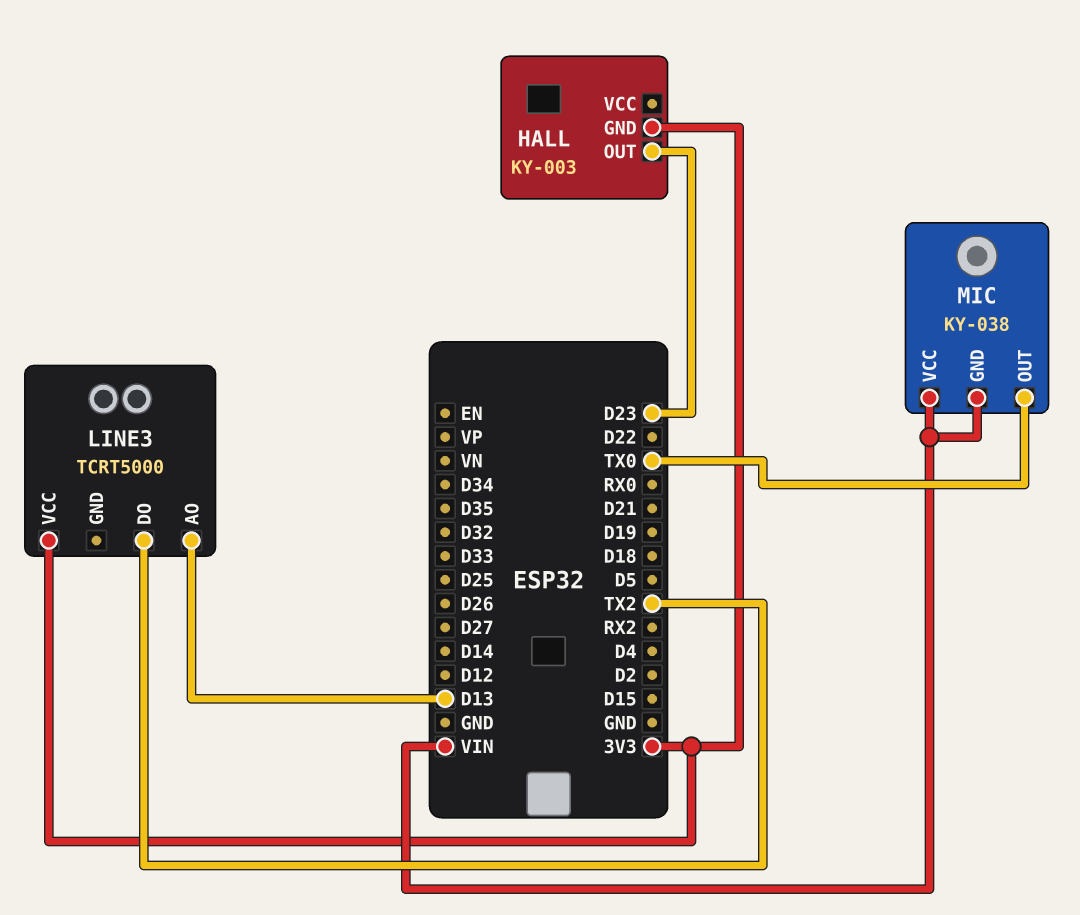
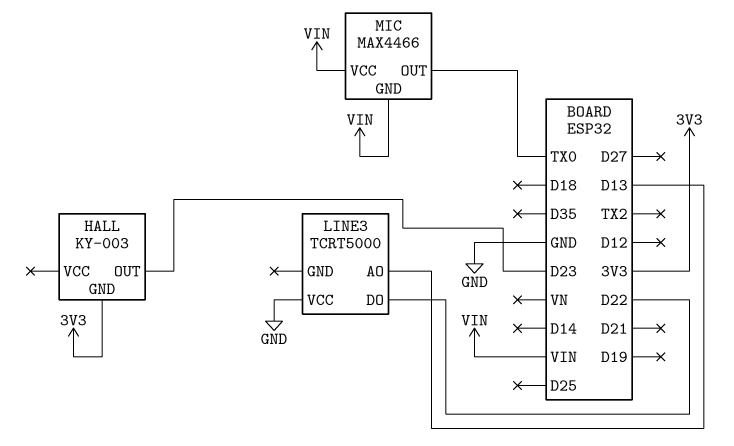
LINE3 pin DO: TX2 -> D22
LINE3 pin VCC: 3V3 -> GND
MIC: KY-038 -> MAX4466

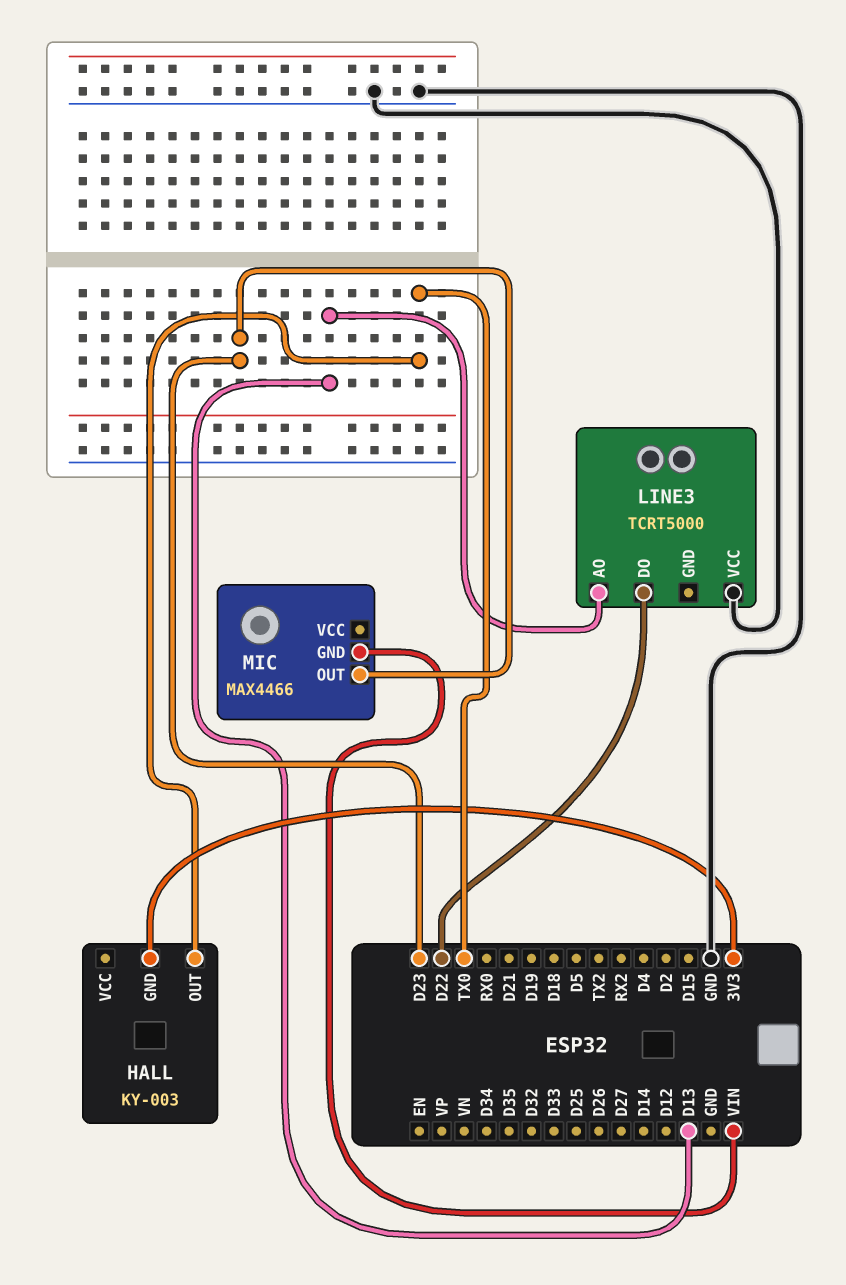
HALL pin OUT: D23 -> TX0
MIC pin OUT: TX0 -> D23
MIC pin VCC: VIN -> none

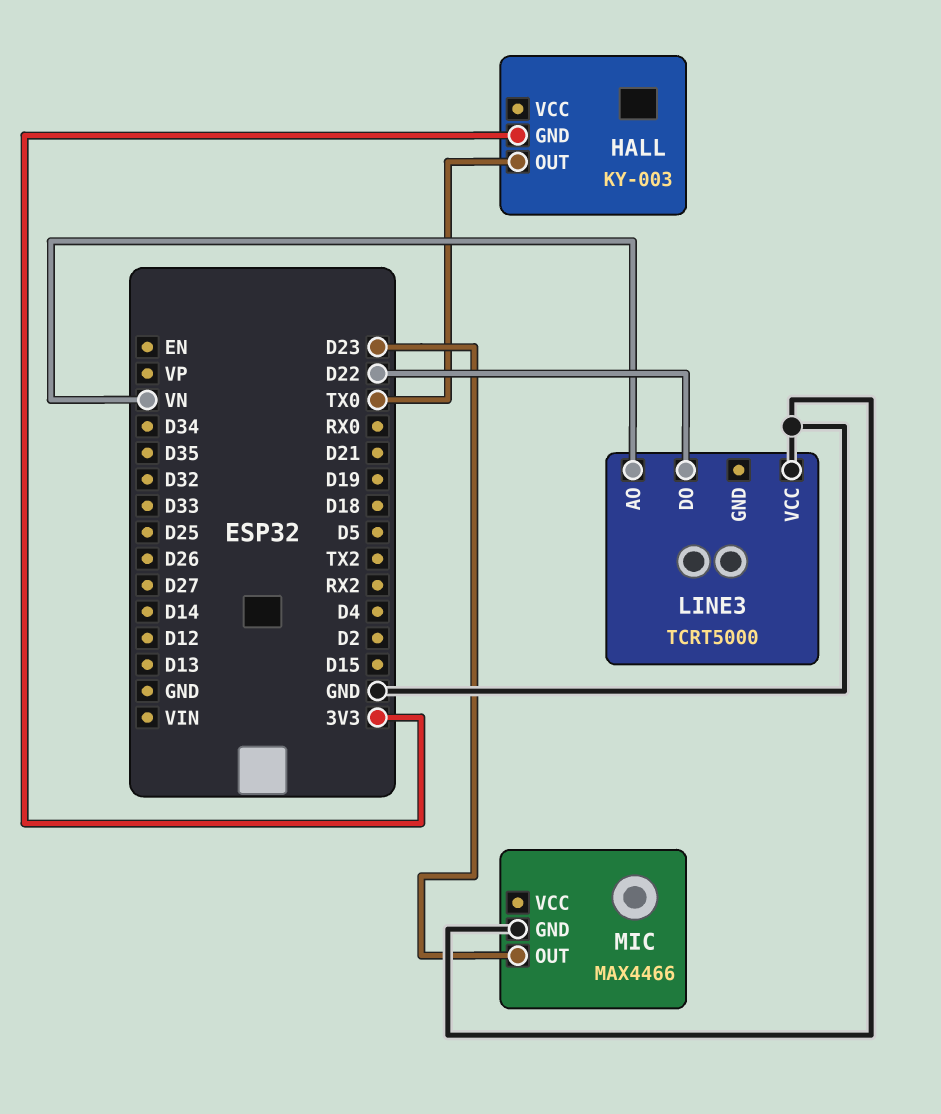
LINE3 pin AO: D13 -> VN
MIC pin GND: VIN -> GND

